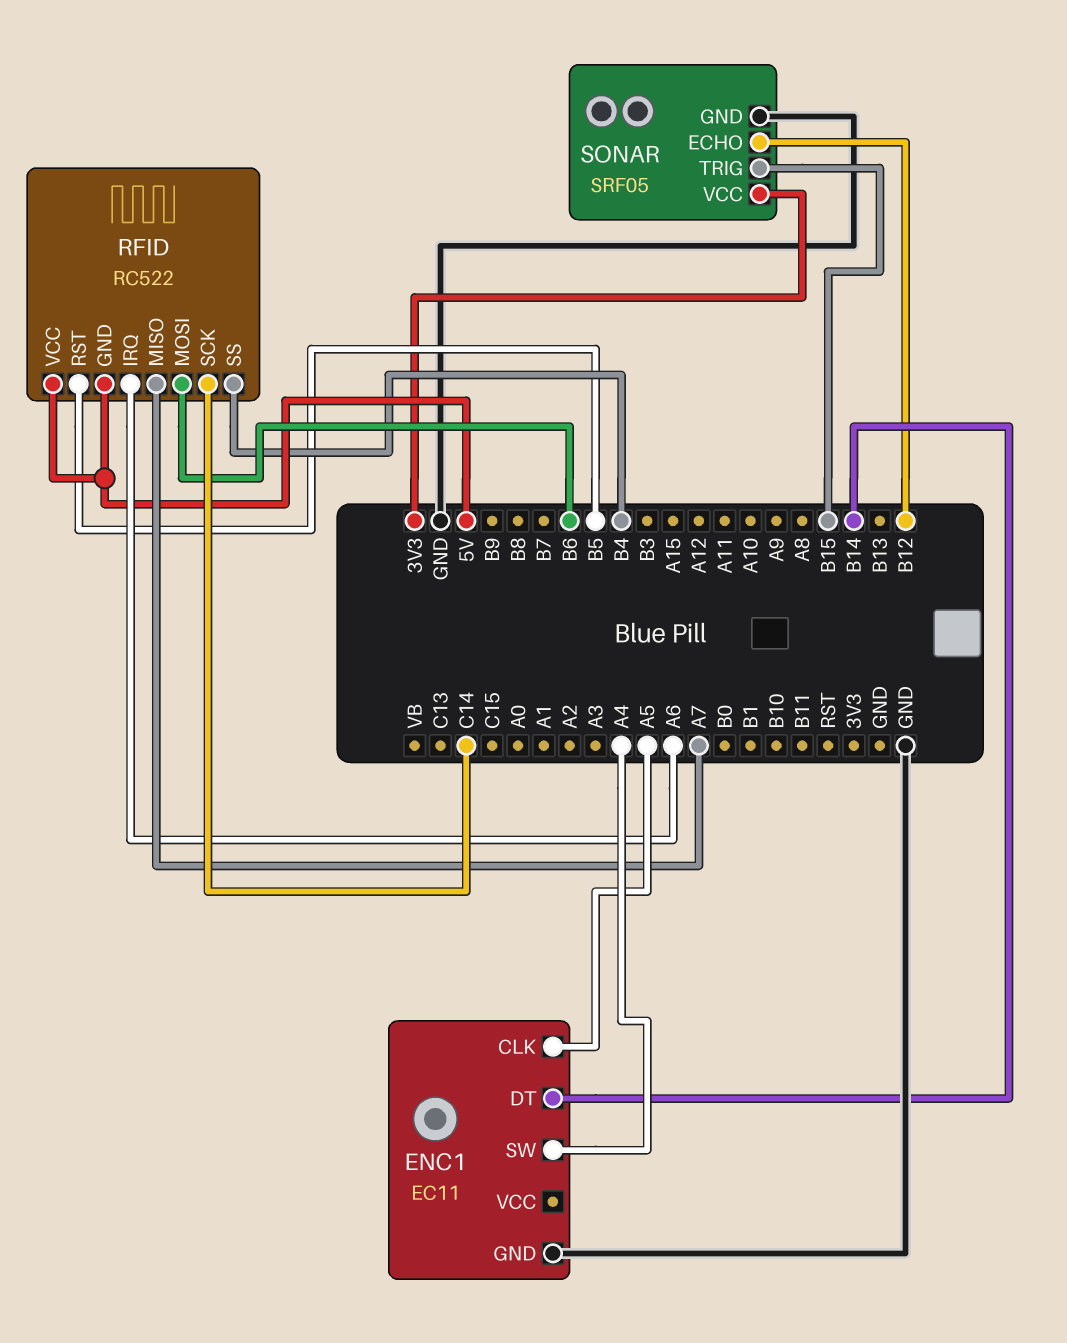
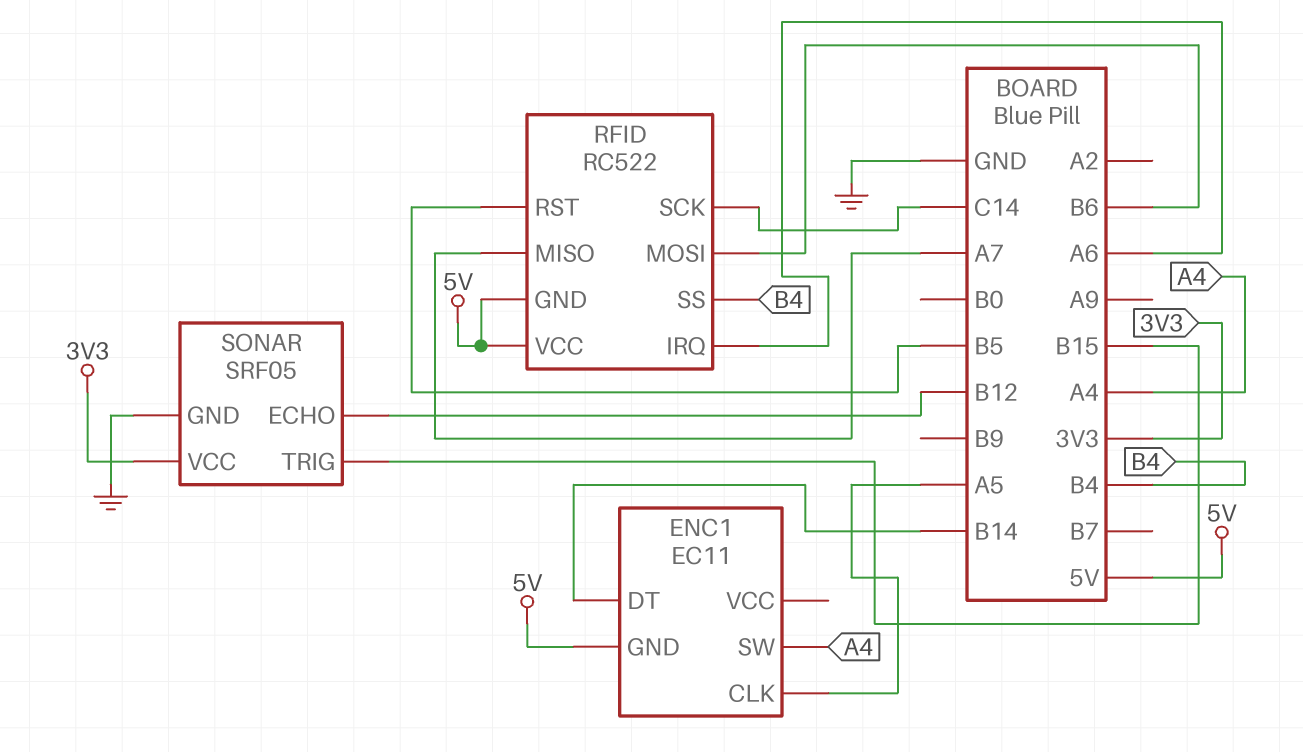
ENC1 pin GND: GND -> 5V

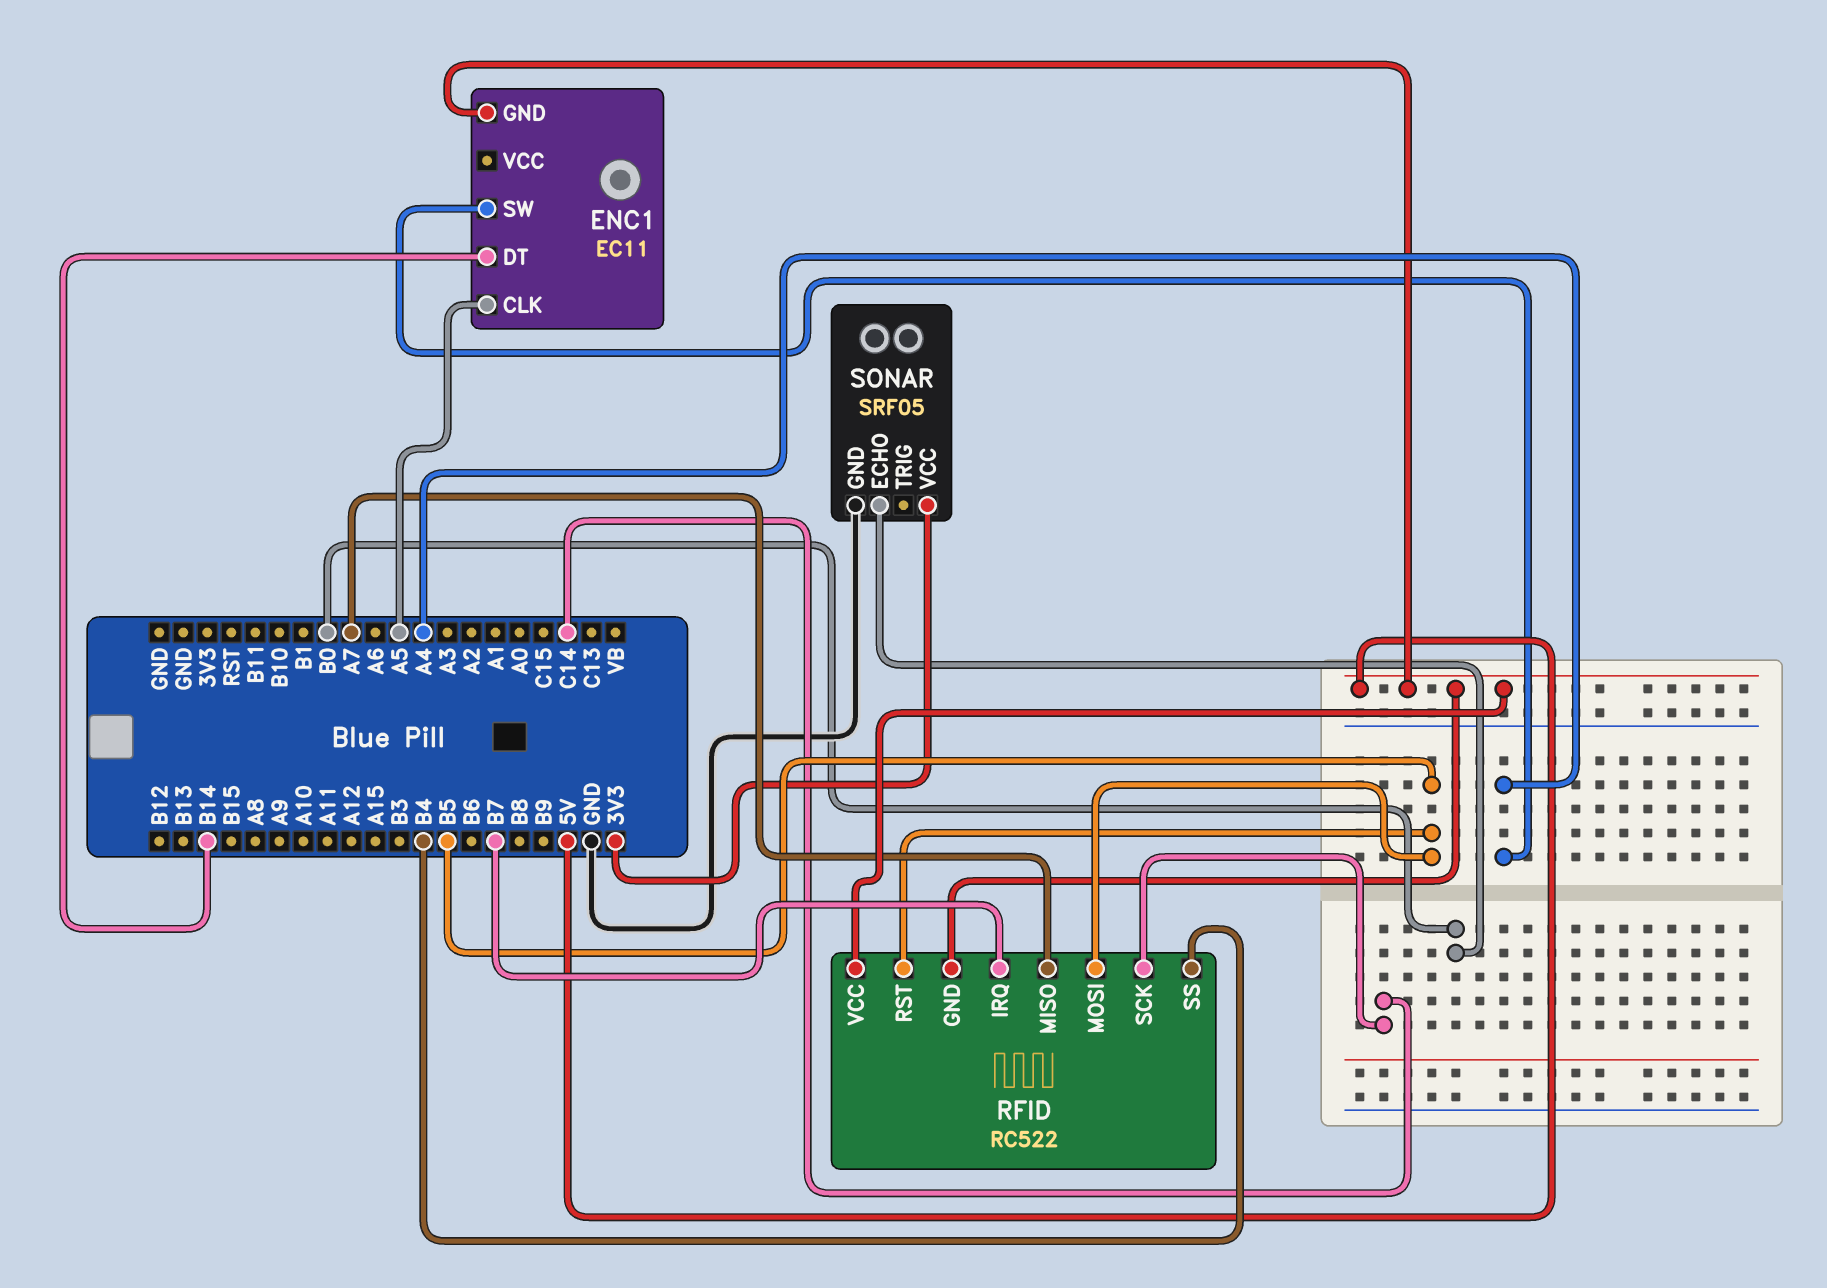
RFID pin IRQ: A6 -> B7
RFID pin MOSI: B6 -> B5
SONAR pin ECHO: B12 -> B0
SONAR pin TRIG: B15 -> none

